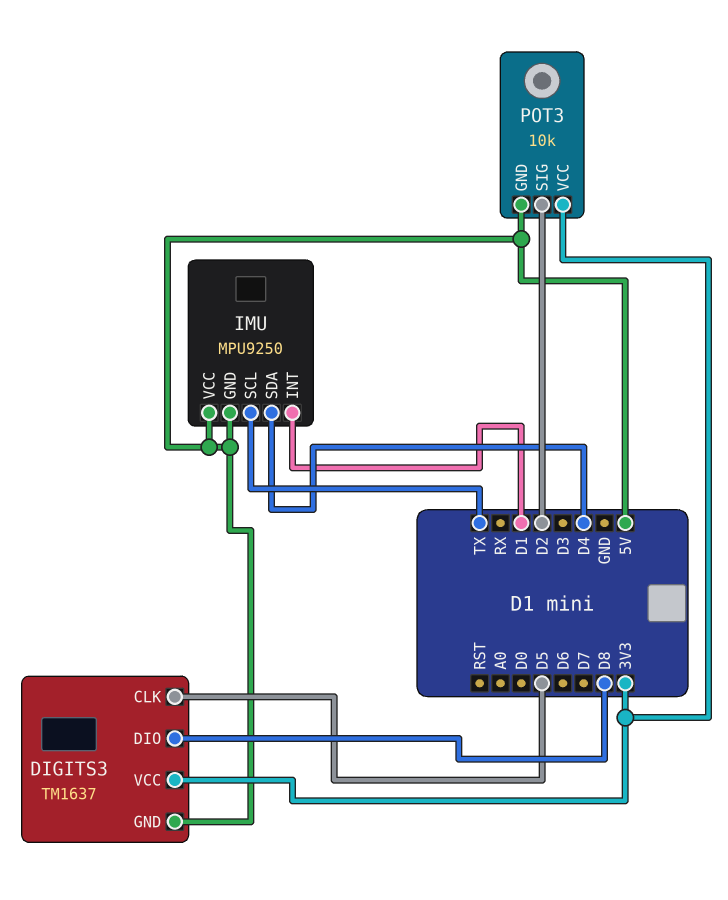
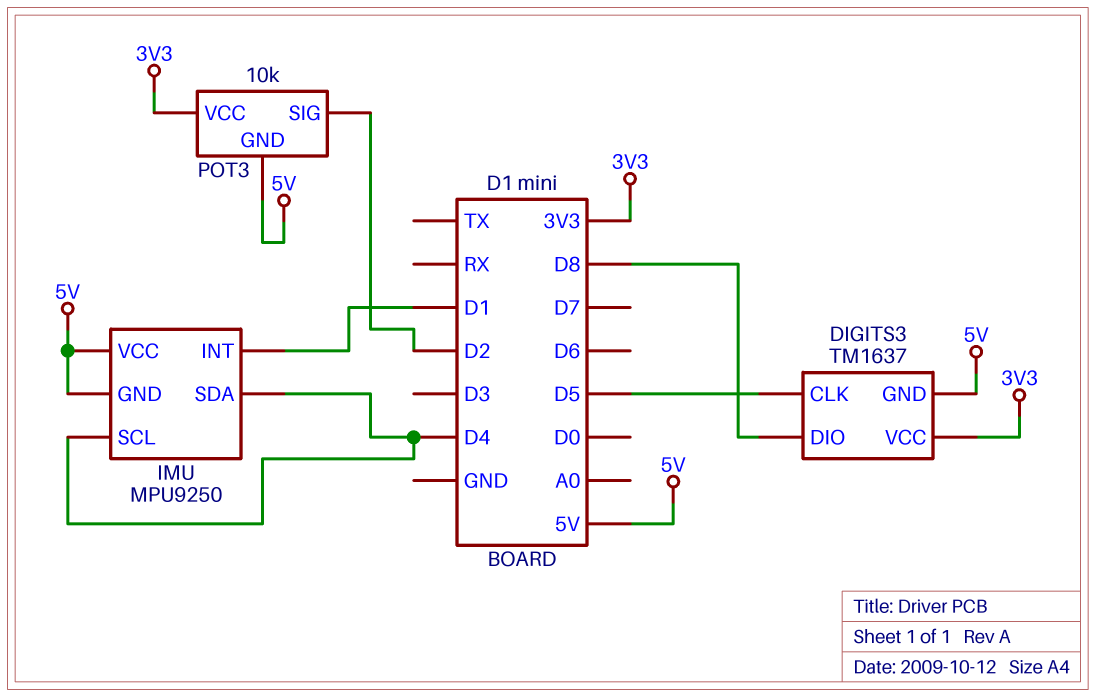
IMU pin SCL: TX -> D4

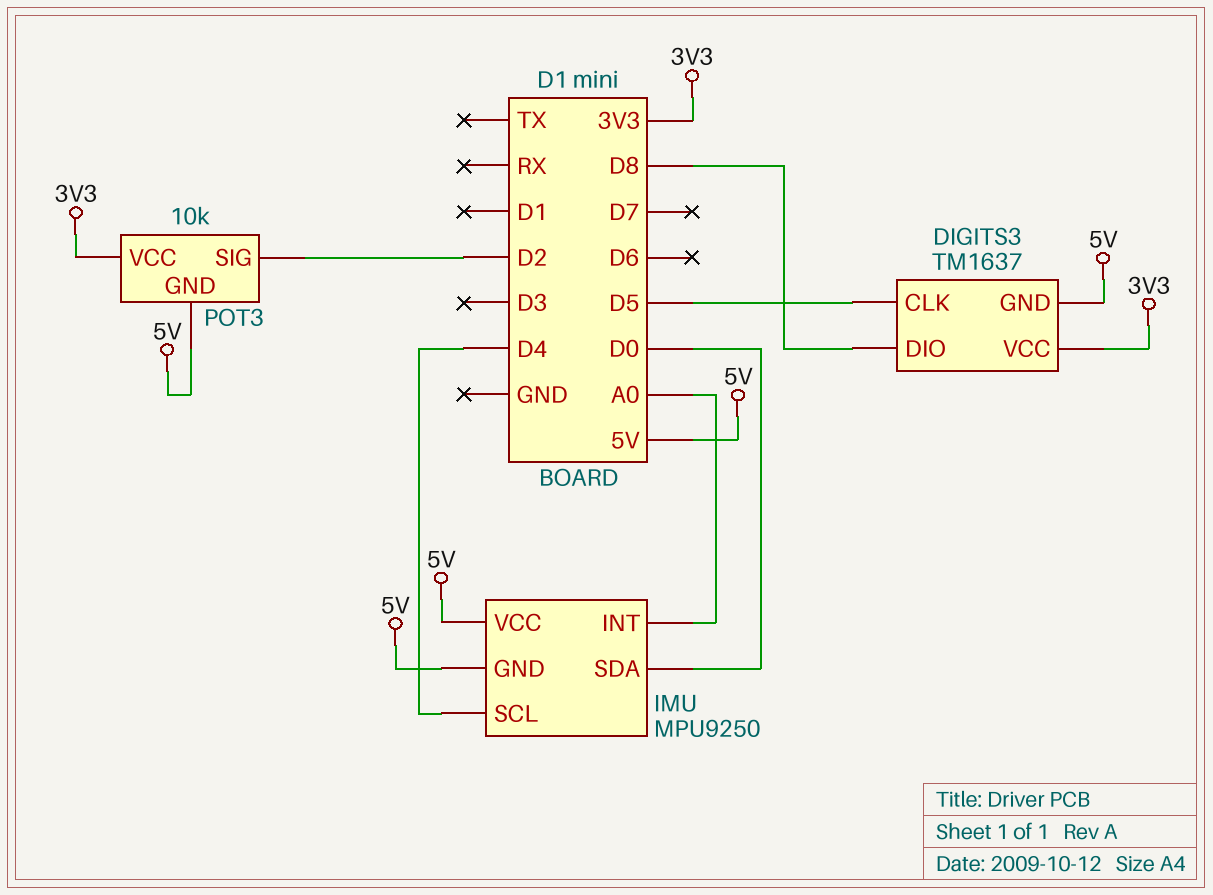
IMU pin INT: D1 -> A0
IMU pin SDA: D4 -> D0

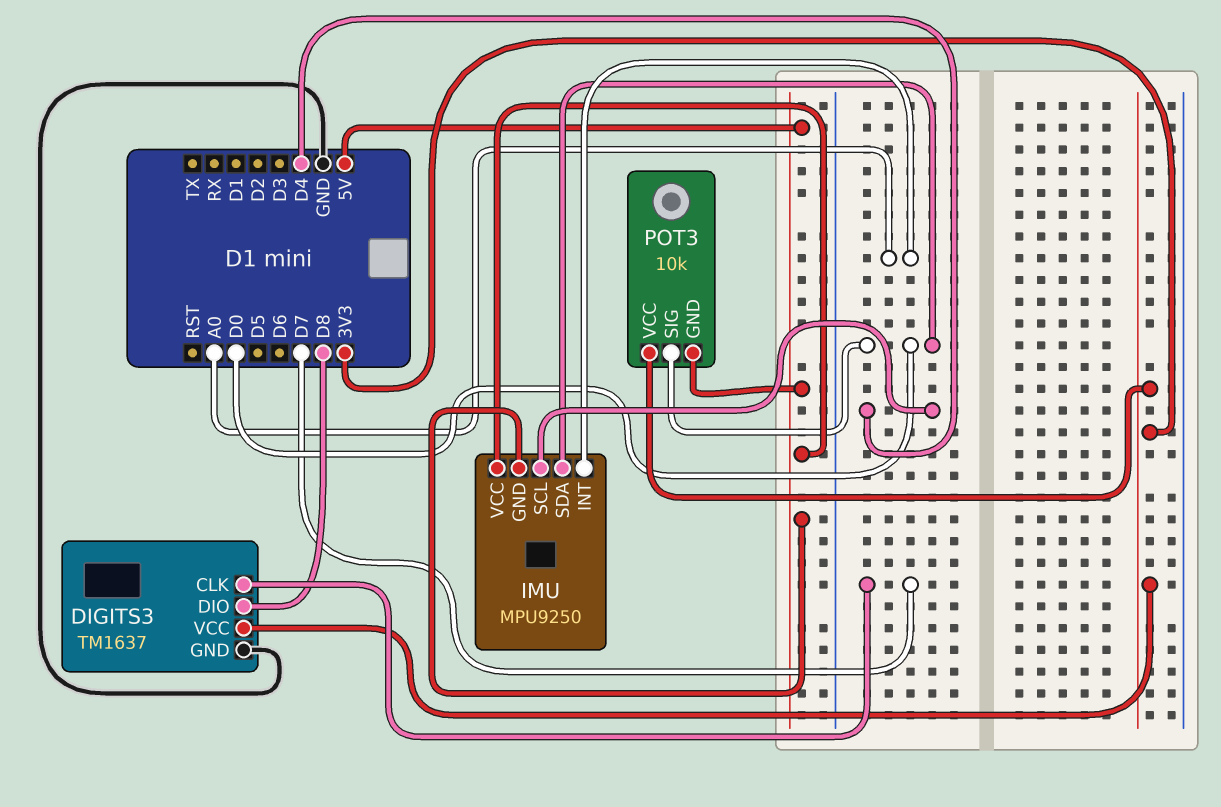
DIGITS3 pin CLK: D5 -> D7
DIGITS3 pin GND: 5V -> GND
POT3 pin SIG: D2 -> D0

